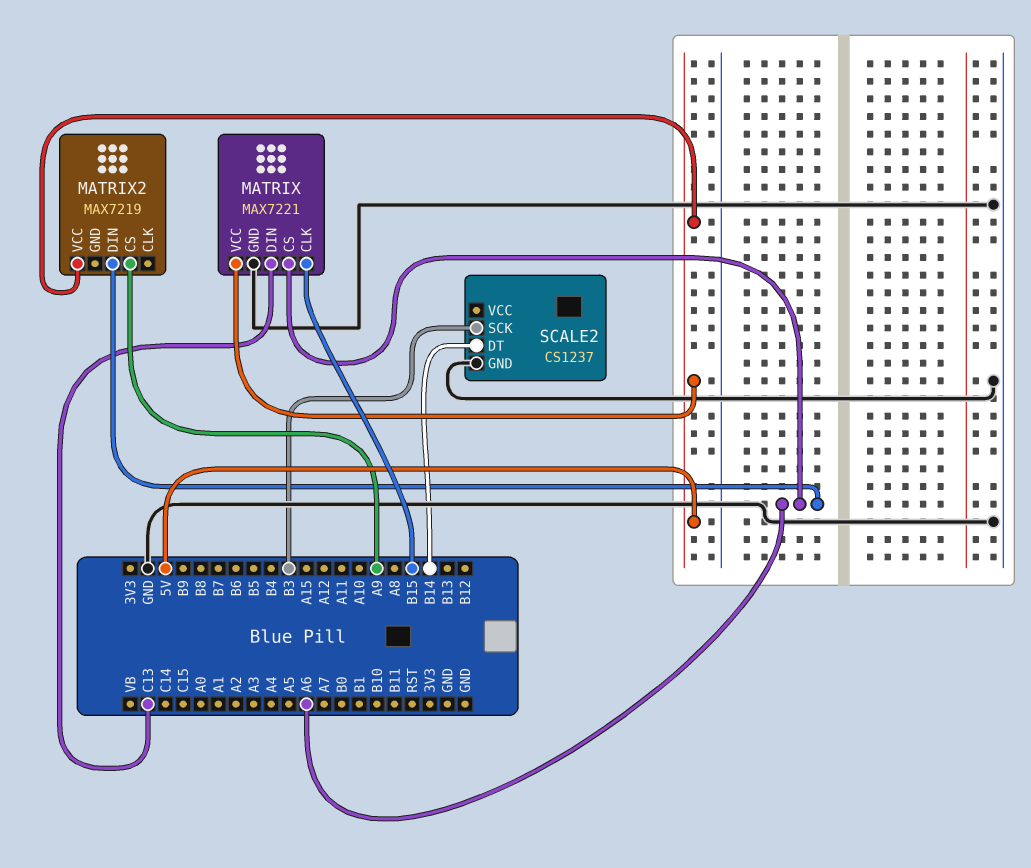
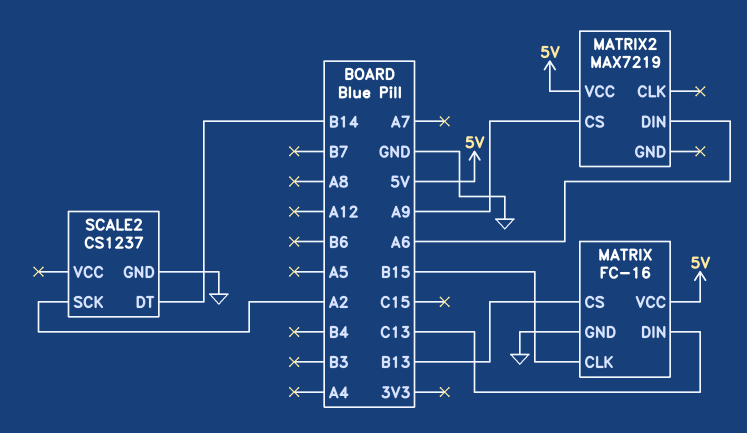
MATRIX: MAX7221 -> FC-16
MATRIX pin CS: A6 -> B13
SCALE2 pin SCK: B3 -> A2

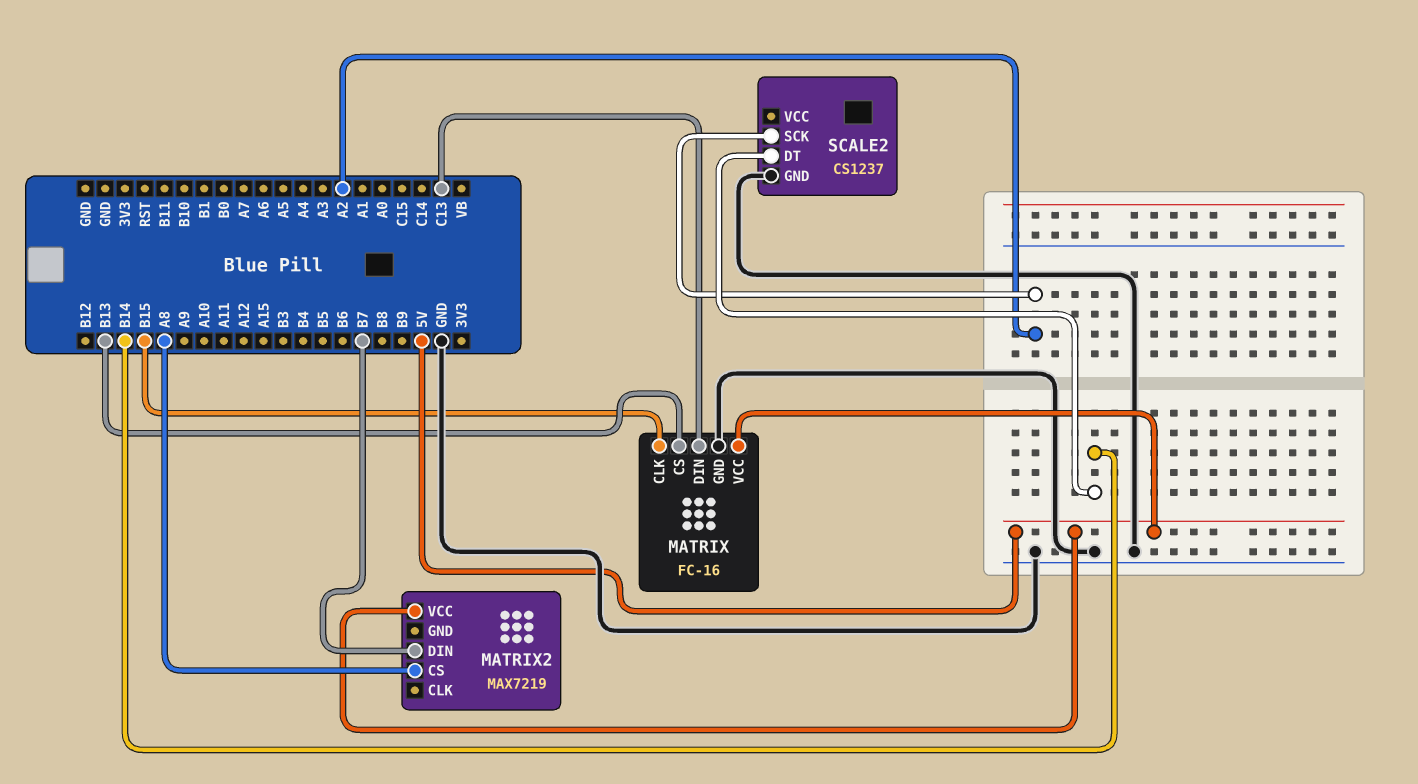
MATRIX2 pin CS: A9 -> A8
MATRIX2 pin DIN: A6 -> B7

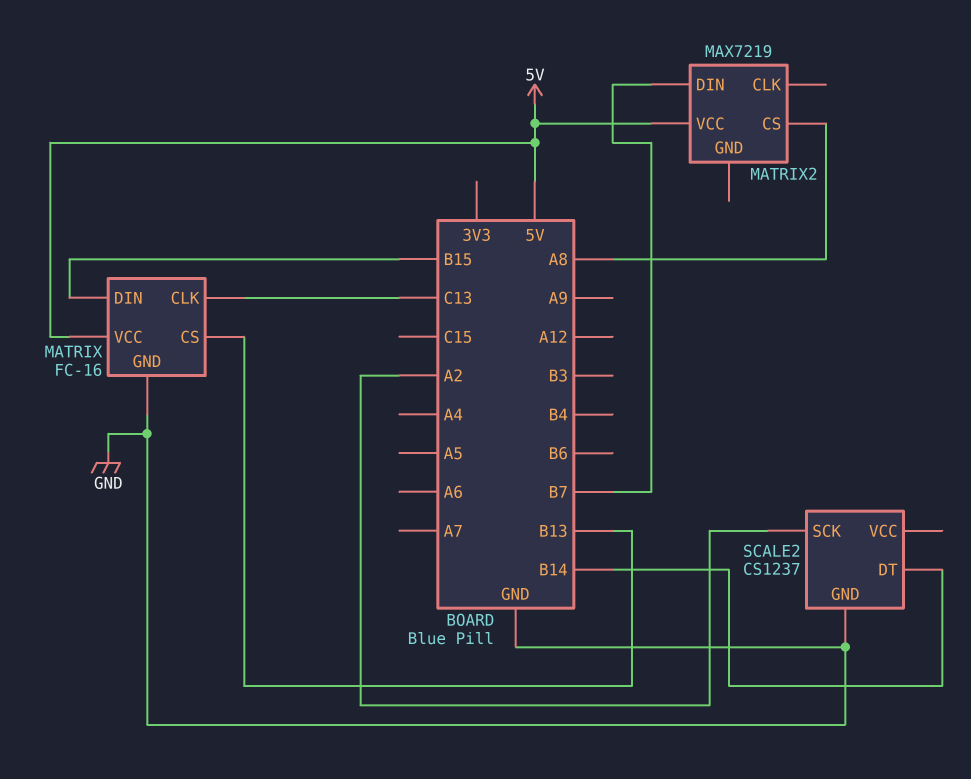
MATRIX pin CLK: B15 -> C13
MATRIX pin DIN: C13 -> B15

